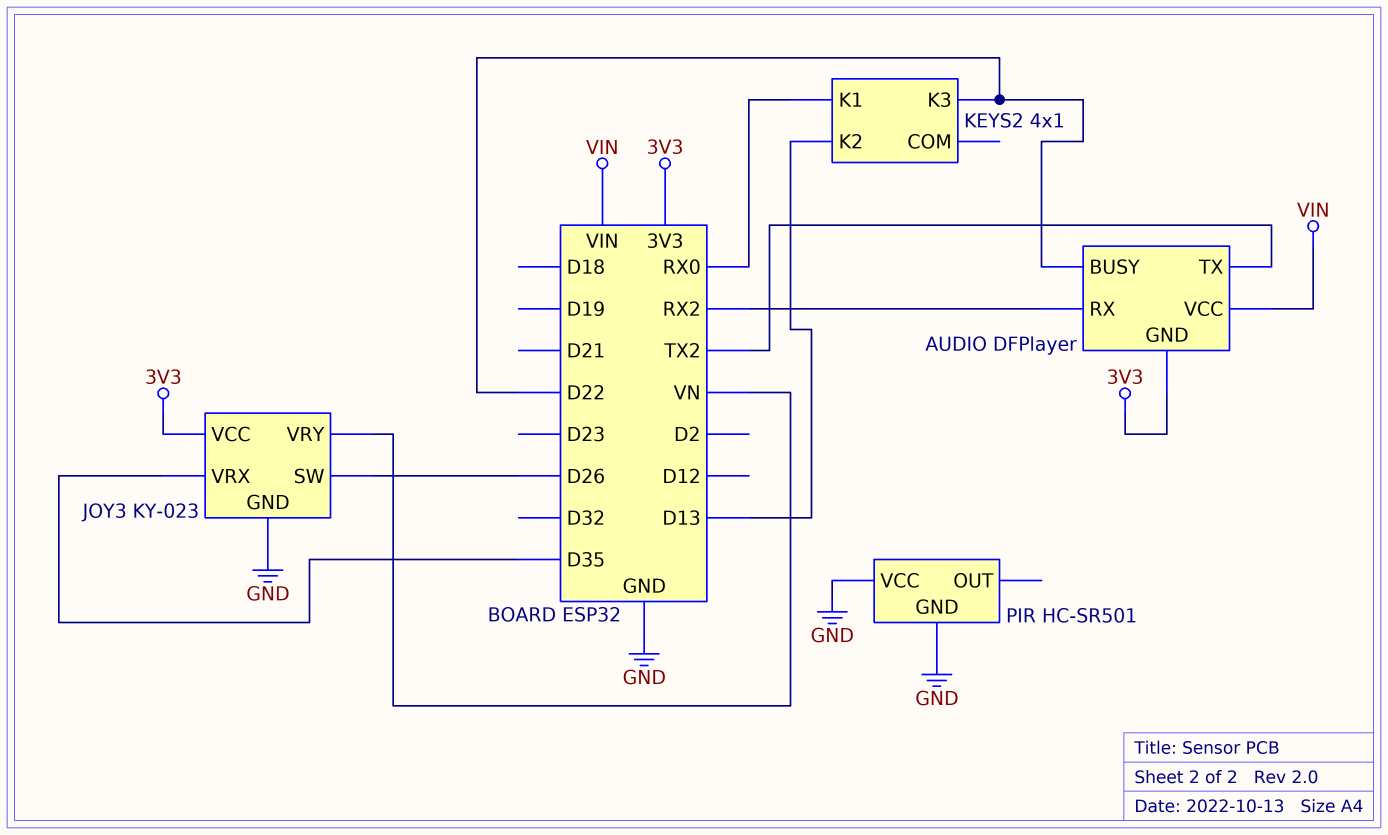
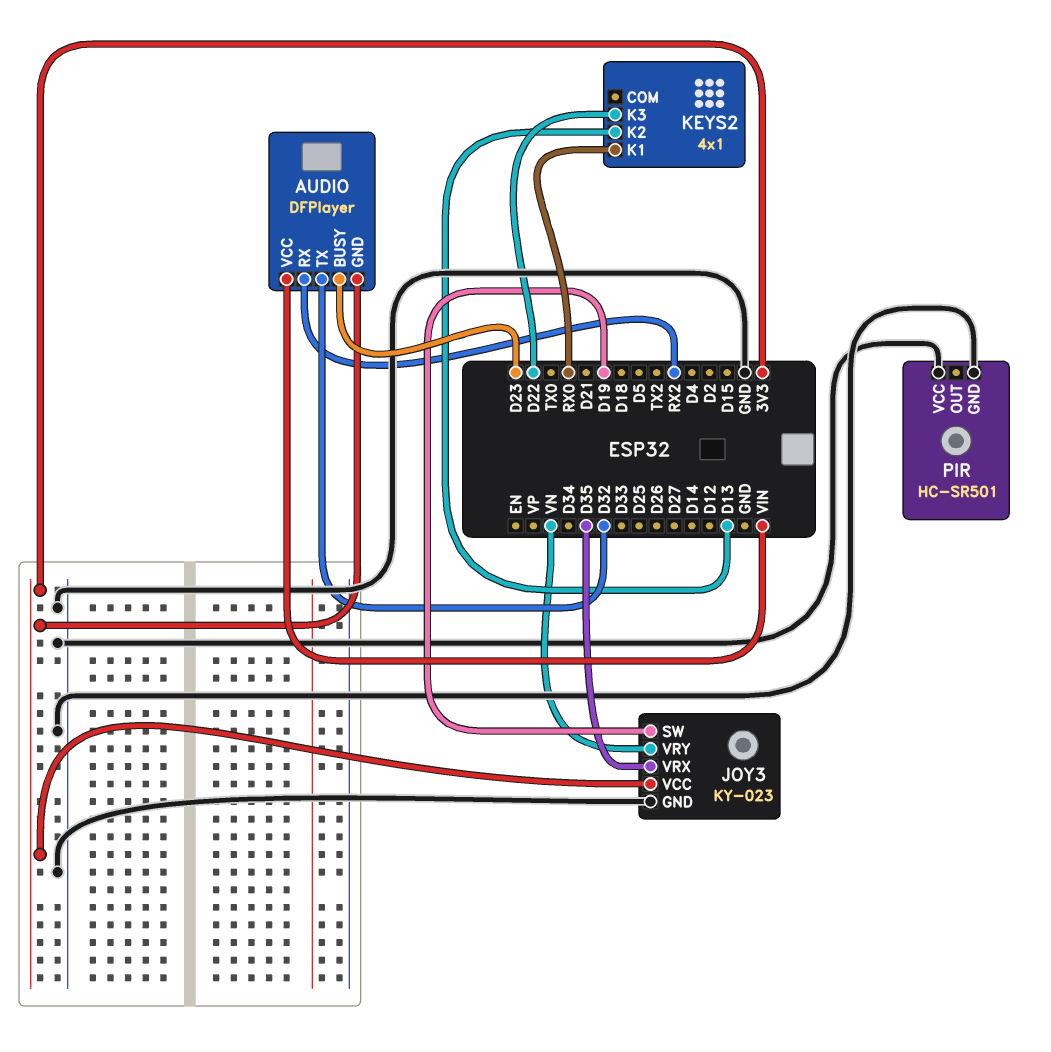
AUDIO pin BUSY: D22 -> D23
AUDIO pin TX: TX2 -> D32
JOY3 pin SW: D26 -> D19

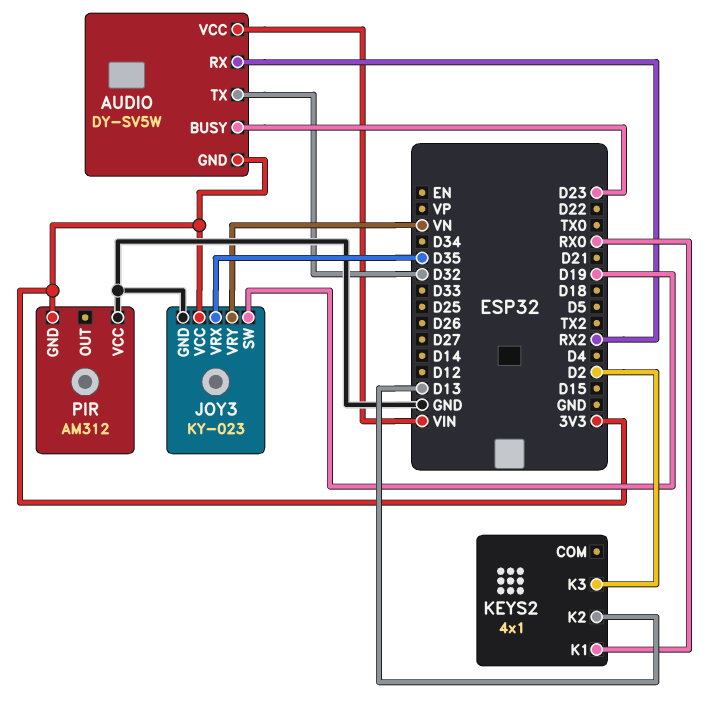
AUDIO: DFPlayer -> DY-SV5W
KEYS2 pin K3: D22 -> D2
PIR: HC-SR501 -> AM312
PIR pin GND: GND -> 3V3

